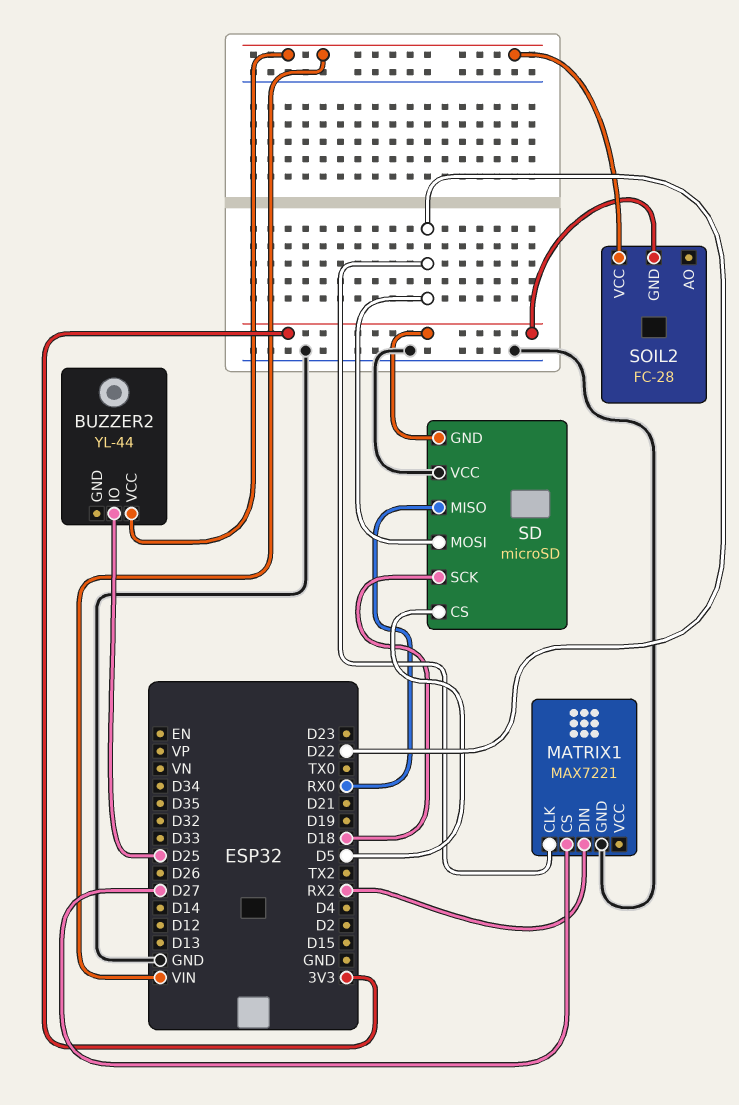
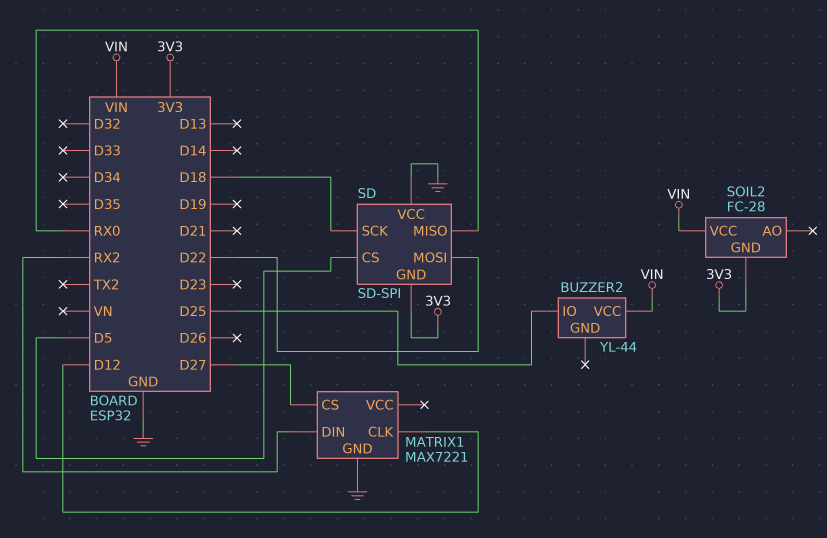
MATRIX1 pin CLK: D22 -> D12
SD: microSD -> SD-SPI

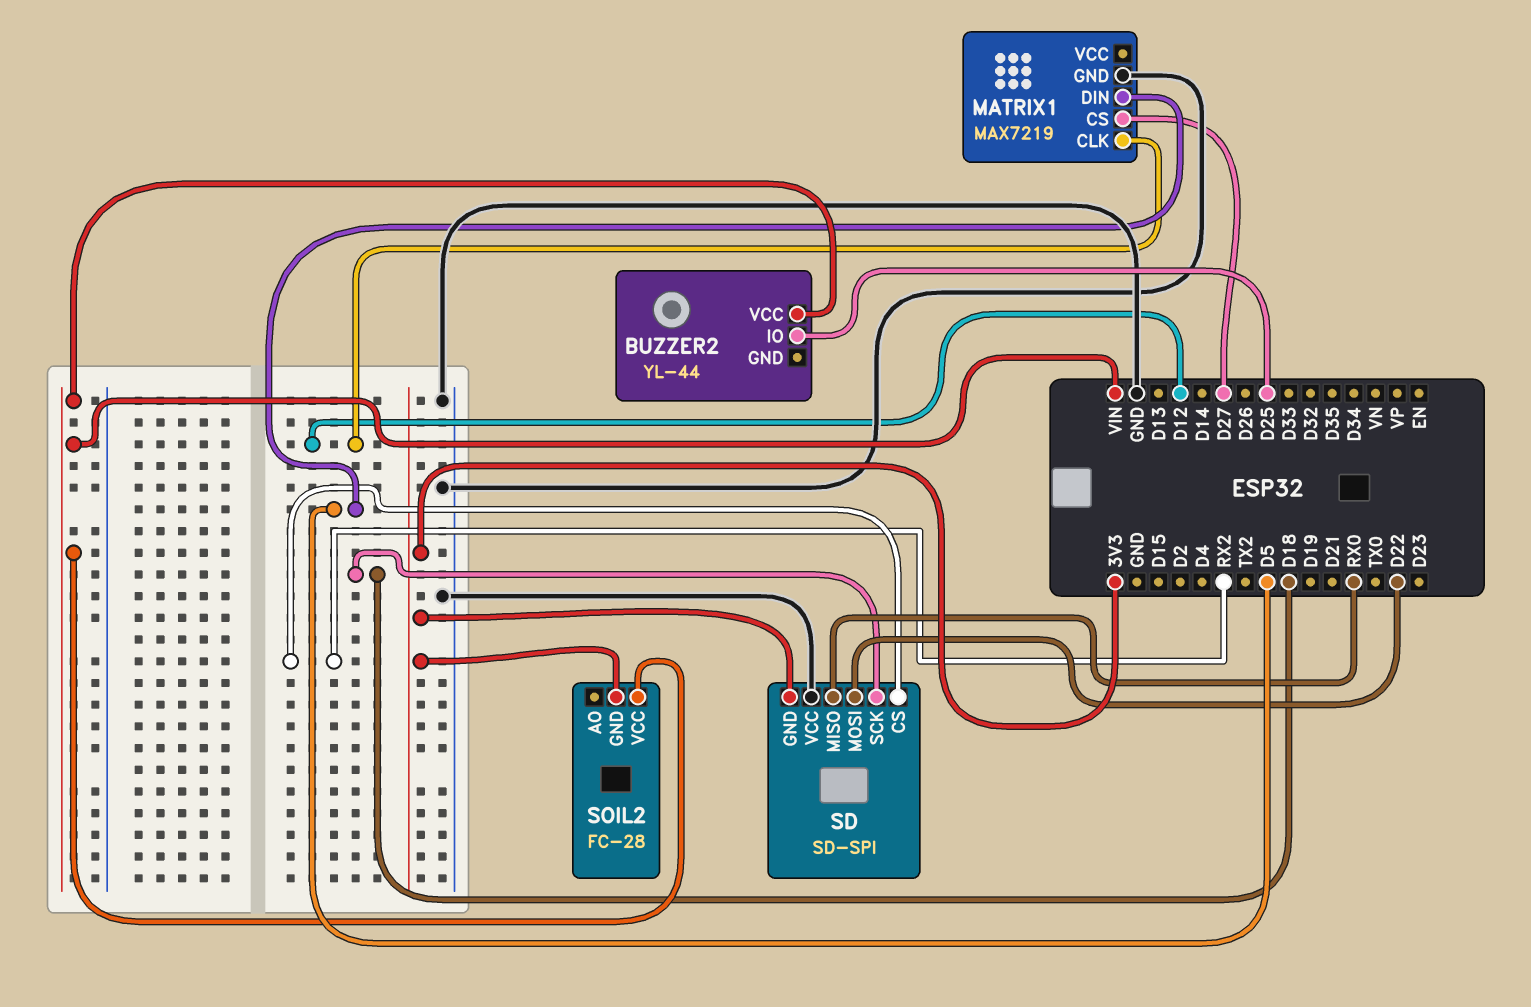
MATRIX1: MAX7221 -> MAX7219
MATRIX1 pin DIN: RX2 -> D5
SD pin CS: D5 -> RX2

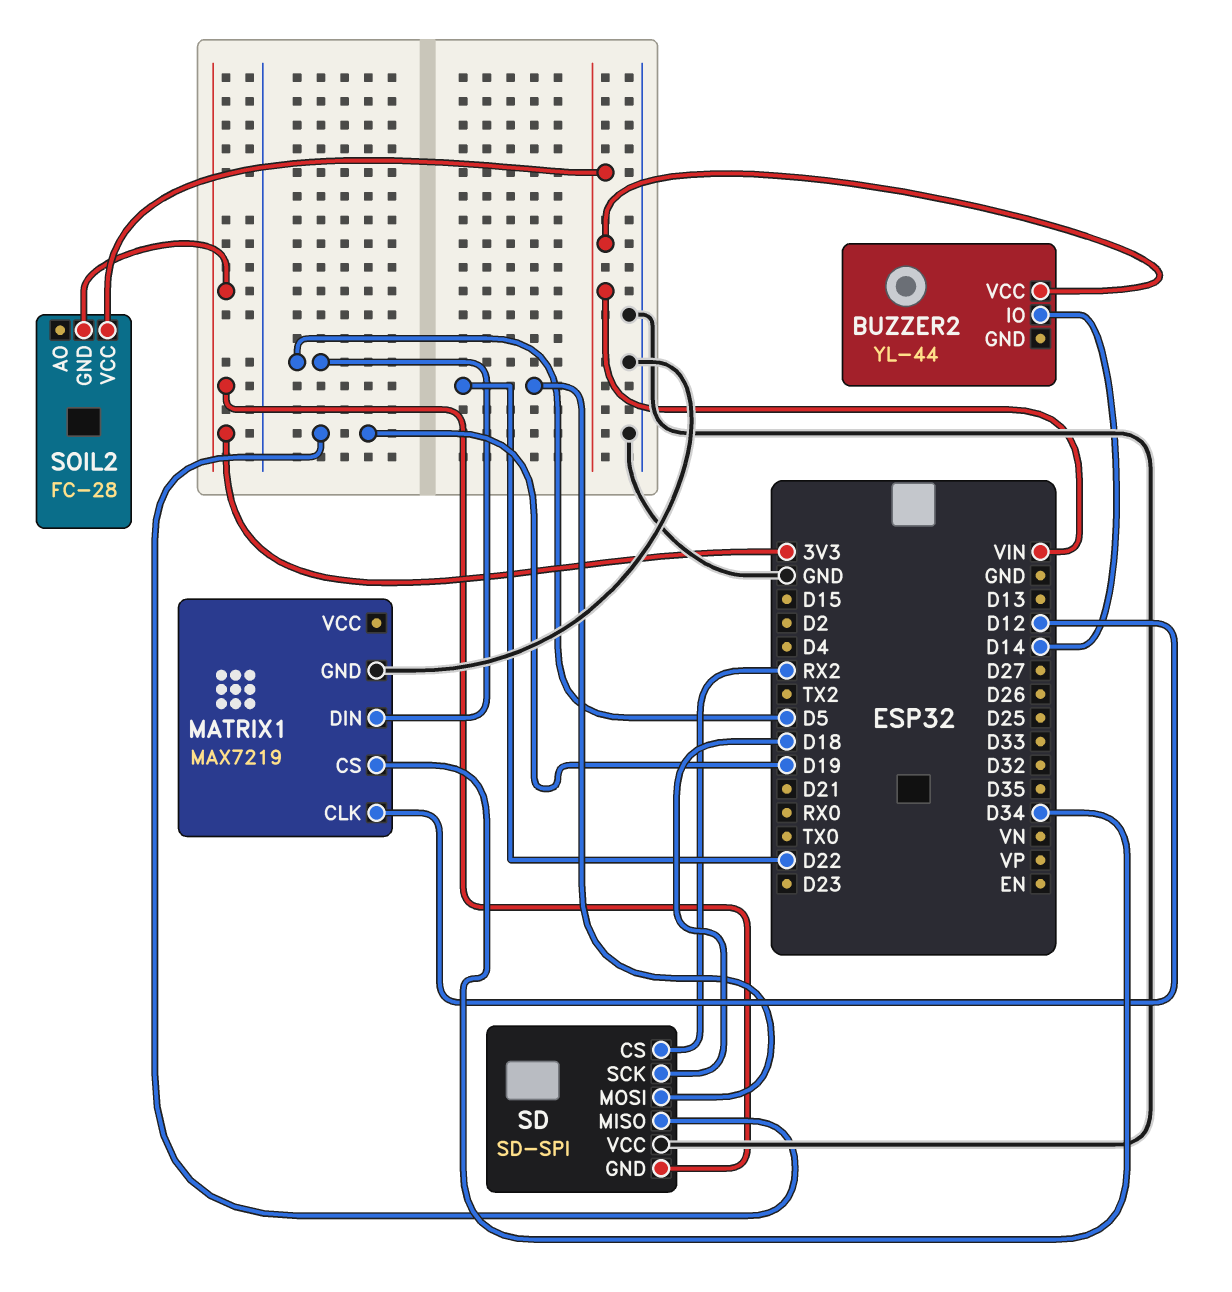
BUZZER2 pin IO: D25 -> D14
MATRIX1 pin CS: D27 -> D34
SD pin MISO: RX0 -> D19

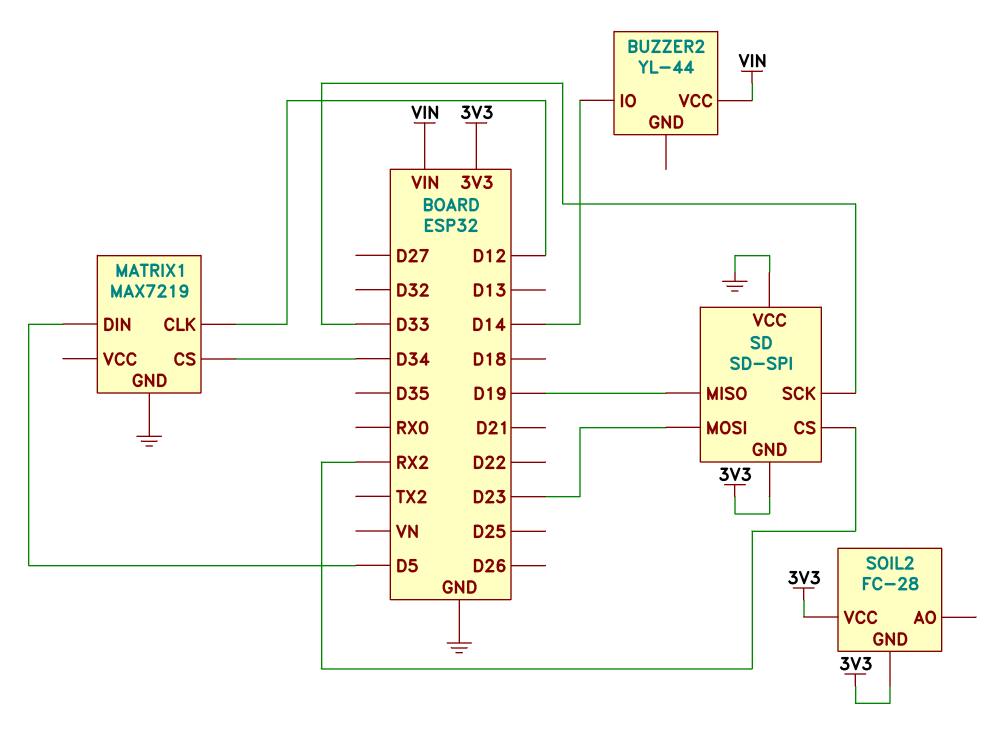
SD pin MOSI: D22 -> D23
SD pin SCK: D18 -> D33
SOIL2 pin VCC: VIN -> 3V3

